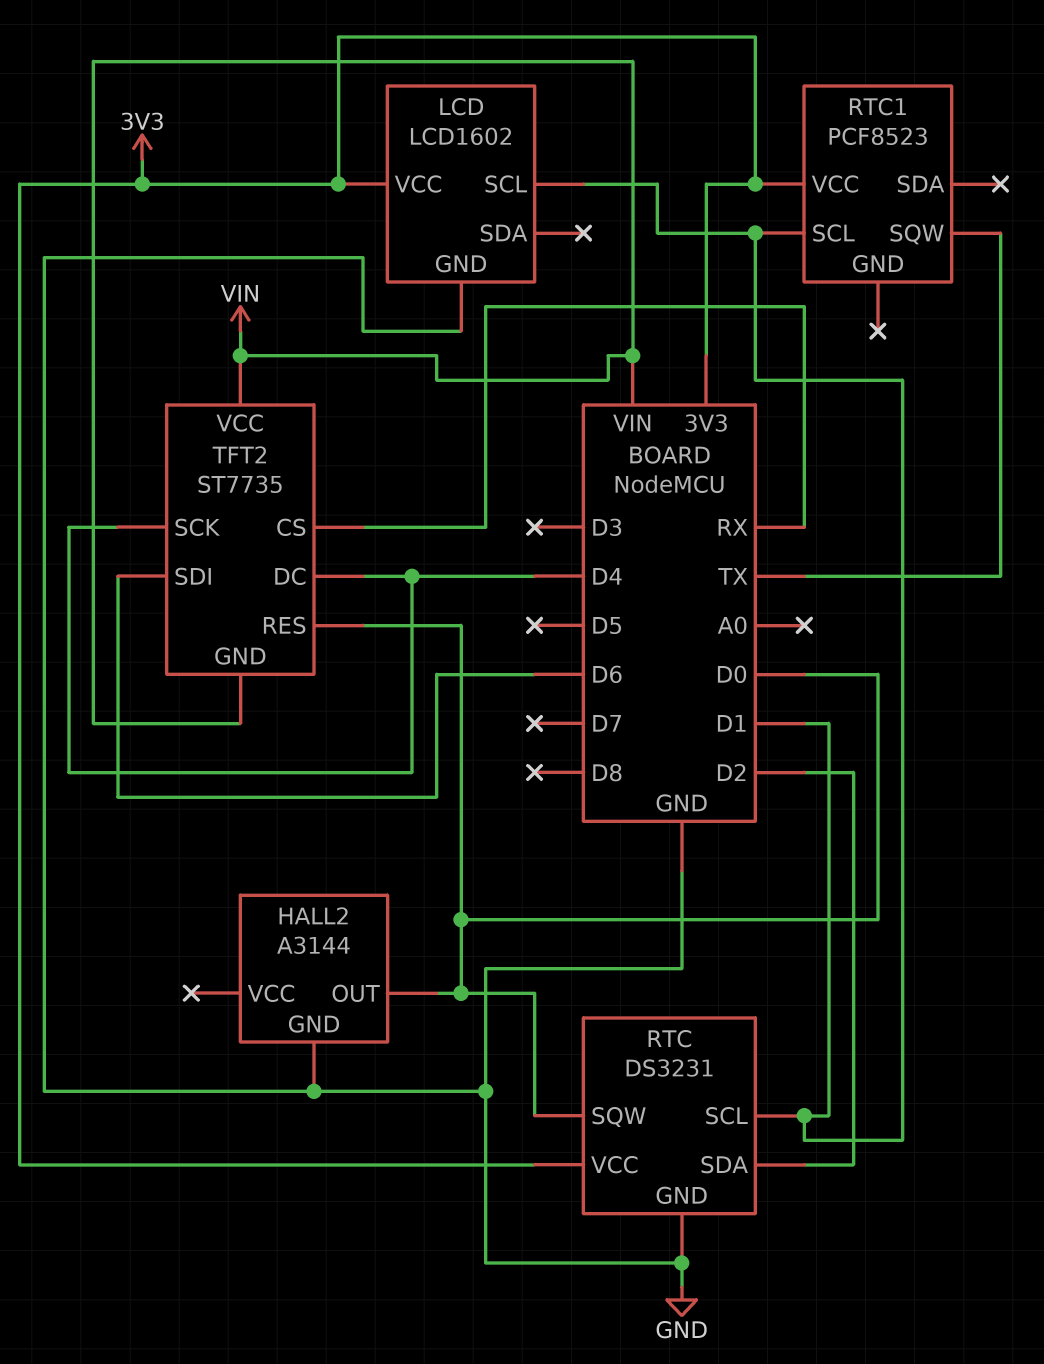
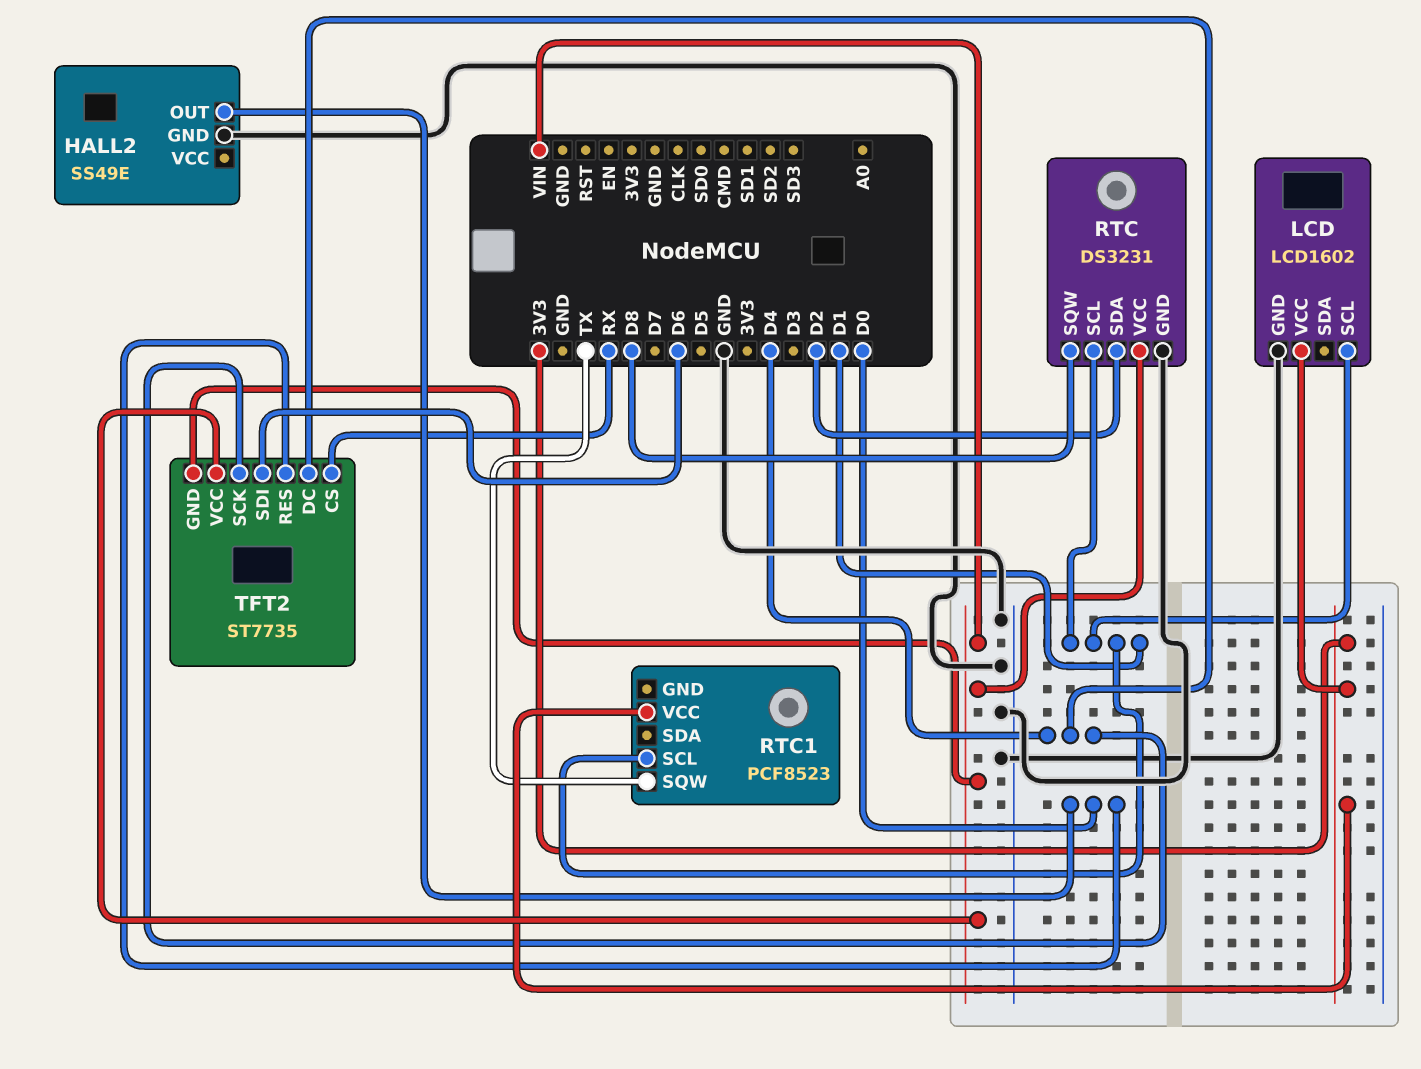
HALL2: A3144 -> SS49E
RTC pin SQW: D0 -> D8
RTC pin VCC: 3V3 -> VIN

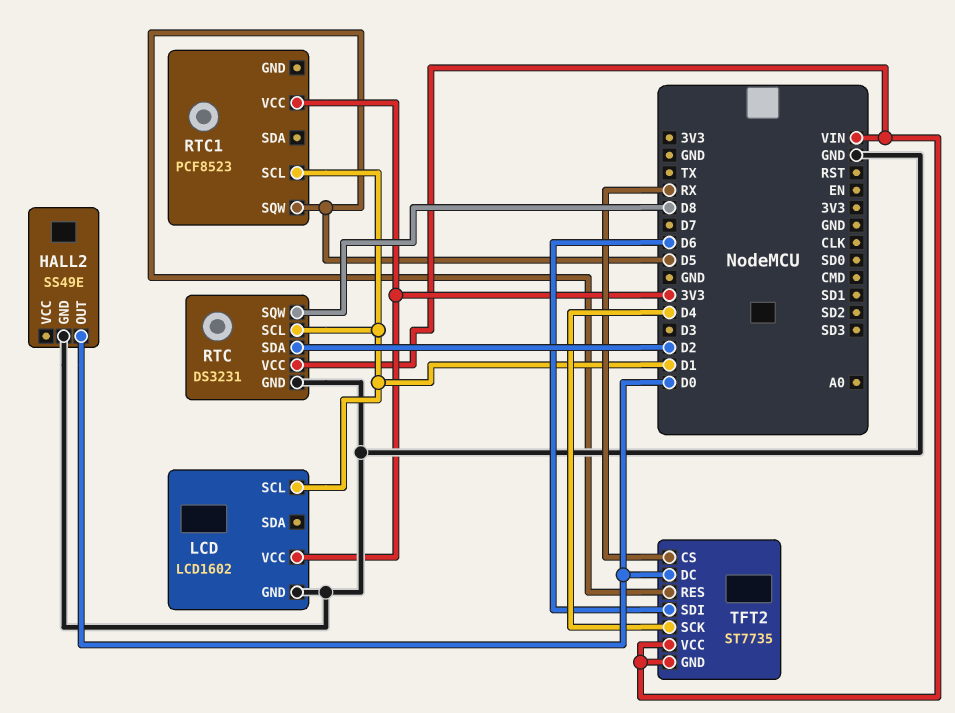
RTC1 pin SQW: TX -> D5
TFT2 pin DC: D4 -> D0
TFT2 pin RES: D0 -> D5

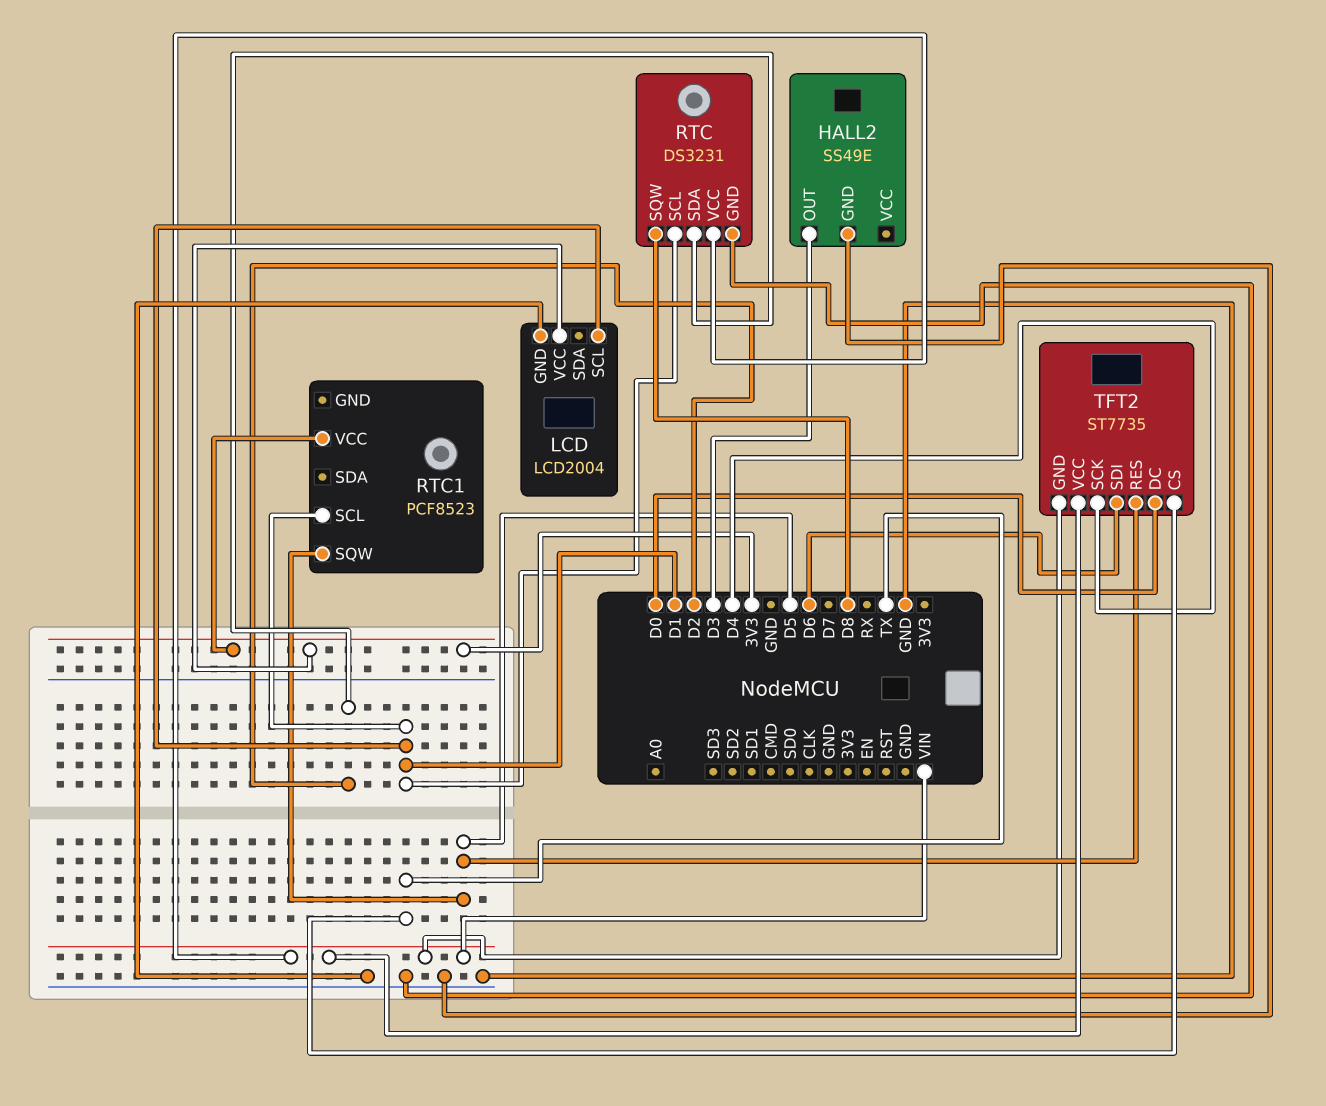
HALL2 pin OUT: D0 -> D3
LCD: LCD1602 -> LCD2004
TFT2 pin CS: RX -> TX

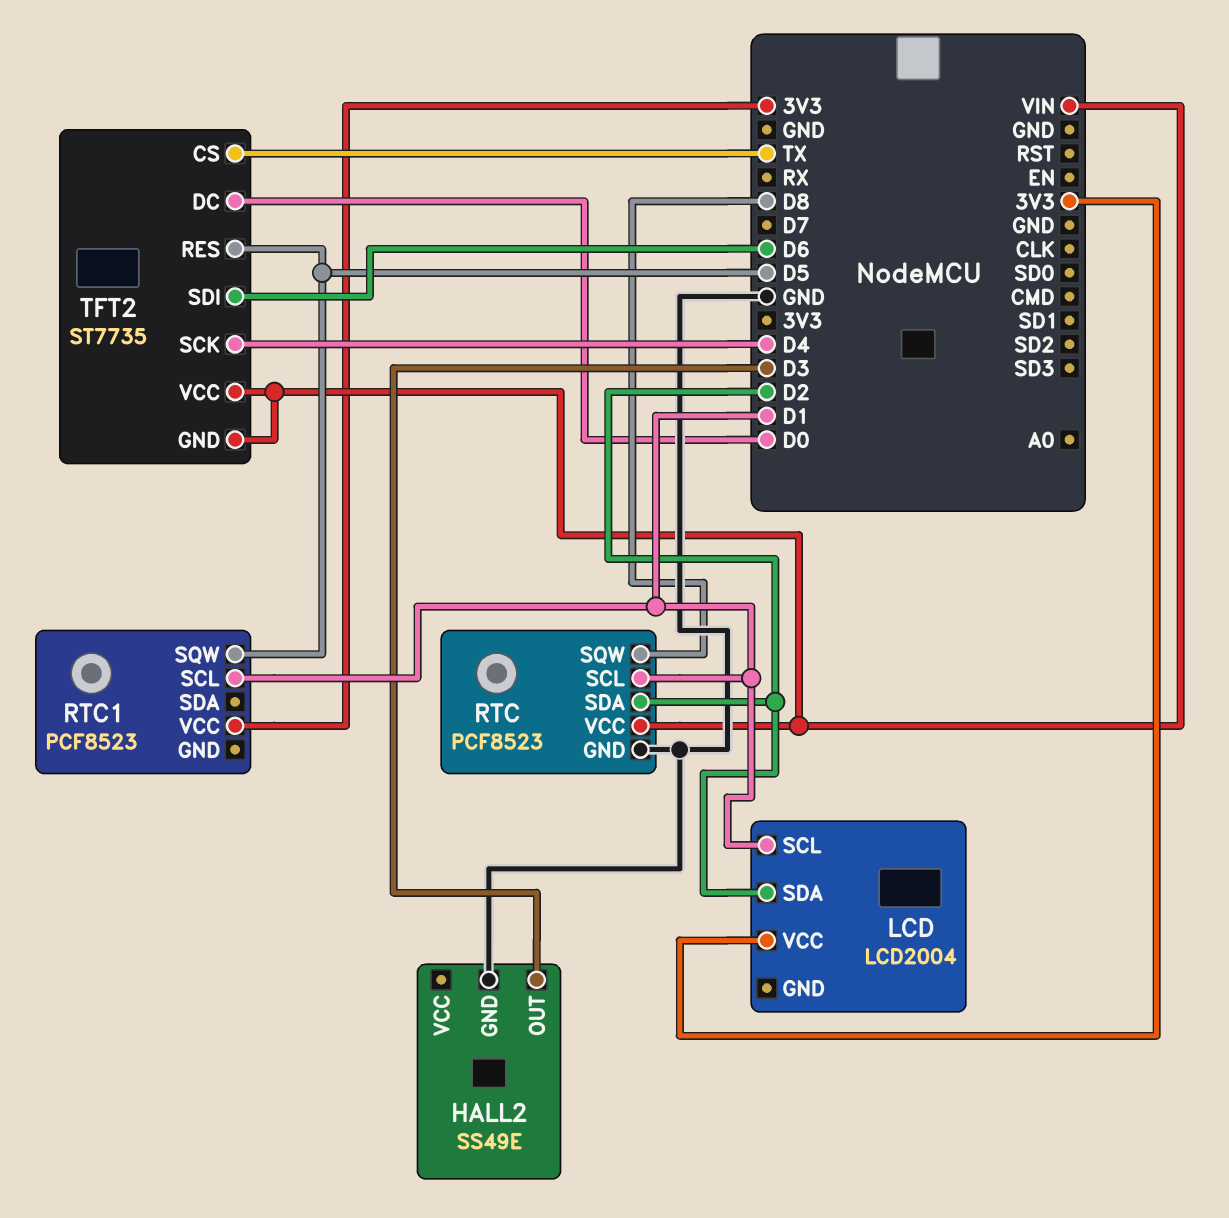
LCD pin GND: GND -> none
LCD pin SDA: none -> D2
RTC: DS3231 -> PCF8523

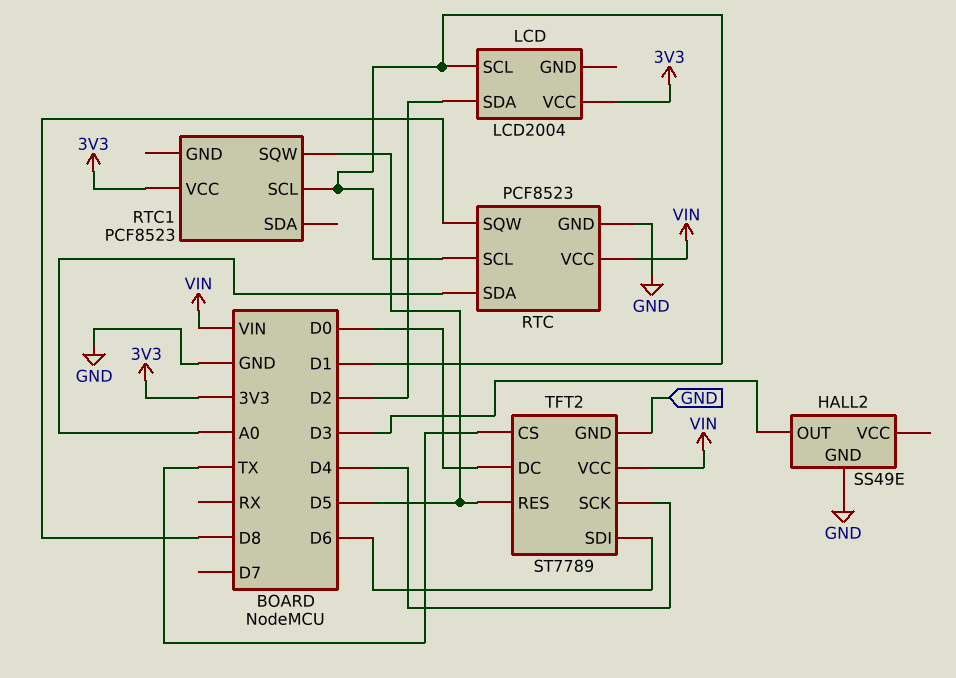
RTC pin SDA: D2 -> A0
TFT2: ST7735 -> ST7789
TFT2 pin GND: VIN -> GND

